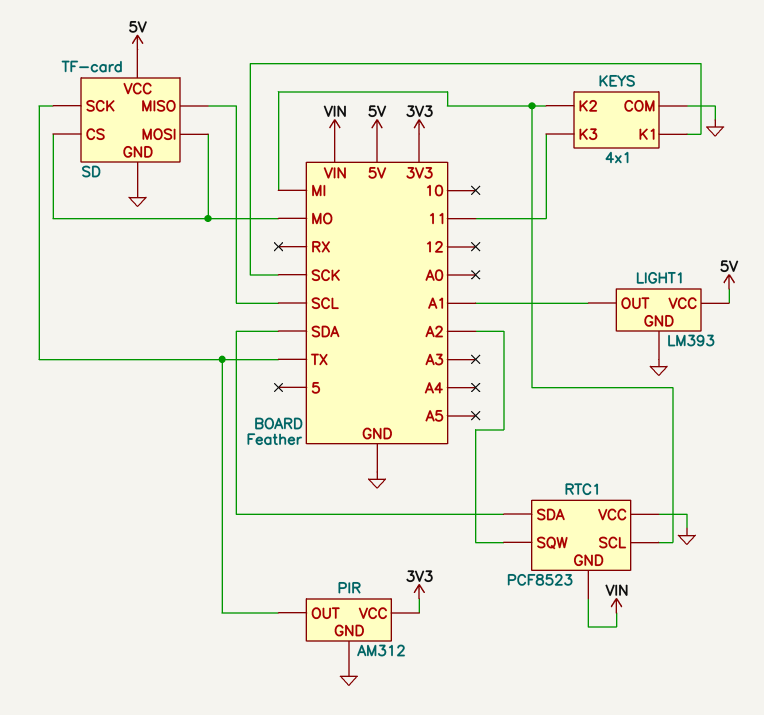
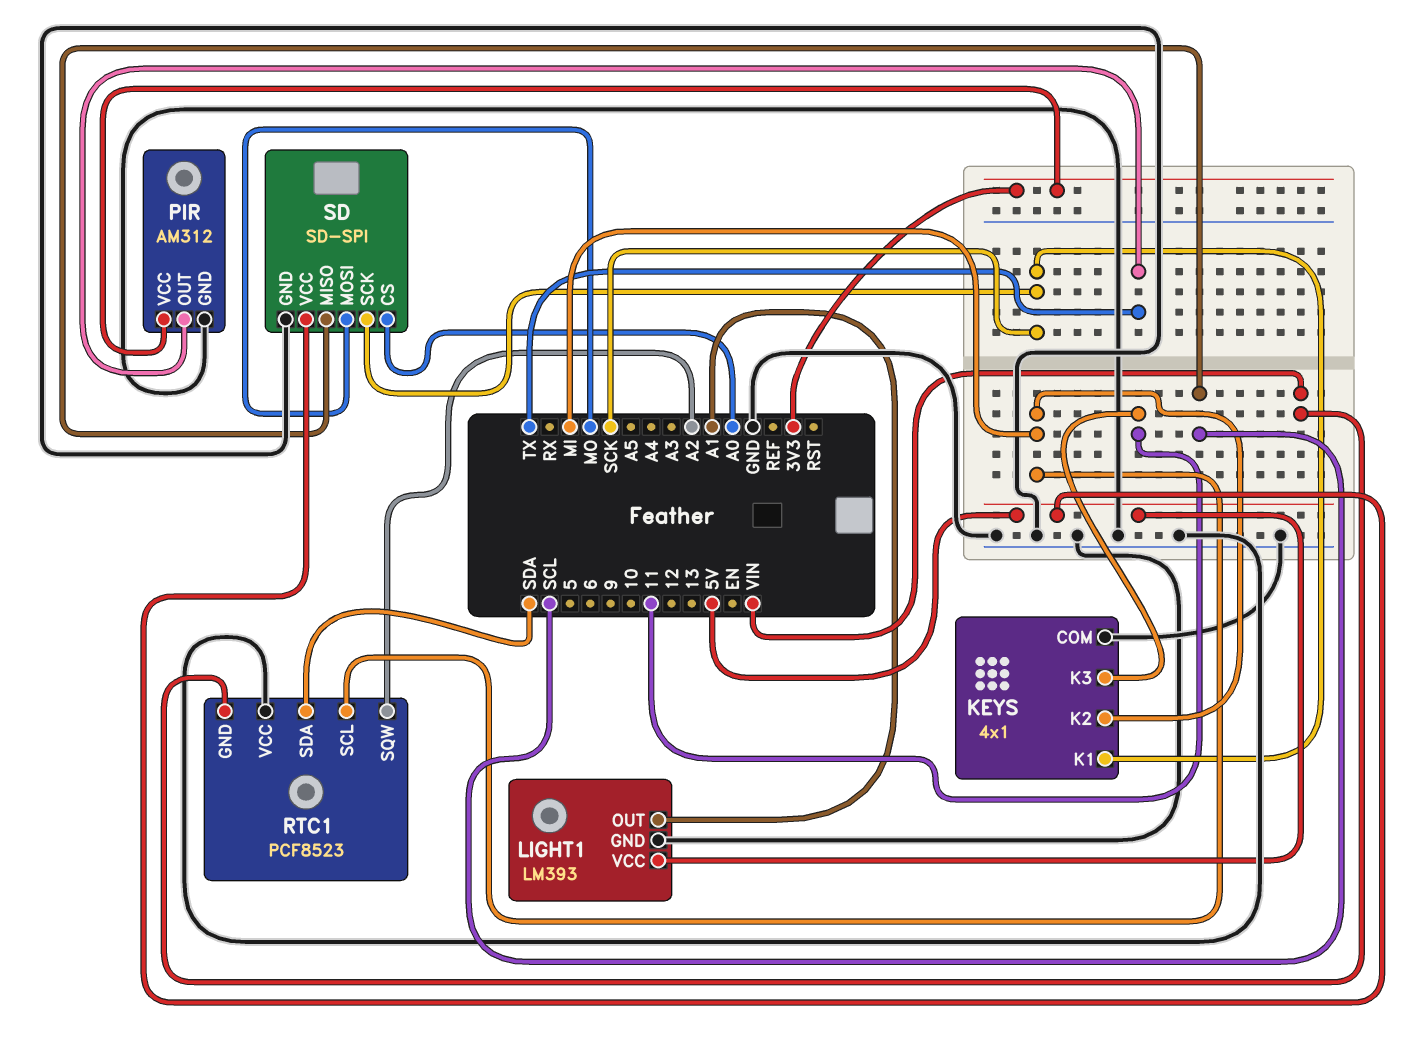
SD: TF-card -> SD-SPI
SD pin CS: MO -> A0
SD pin SCK: TX -> SCK

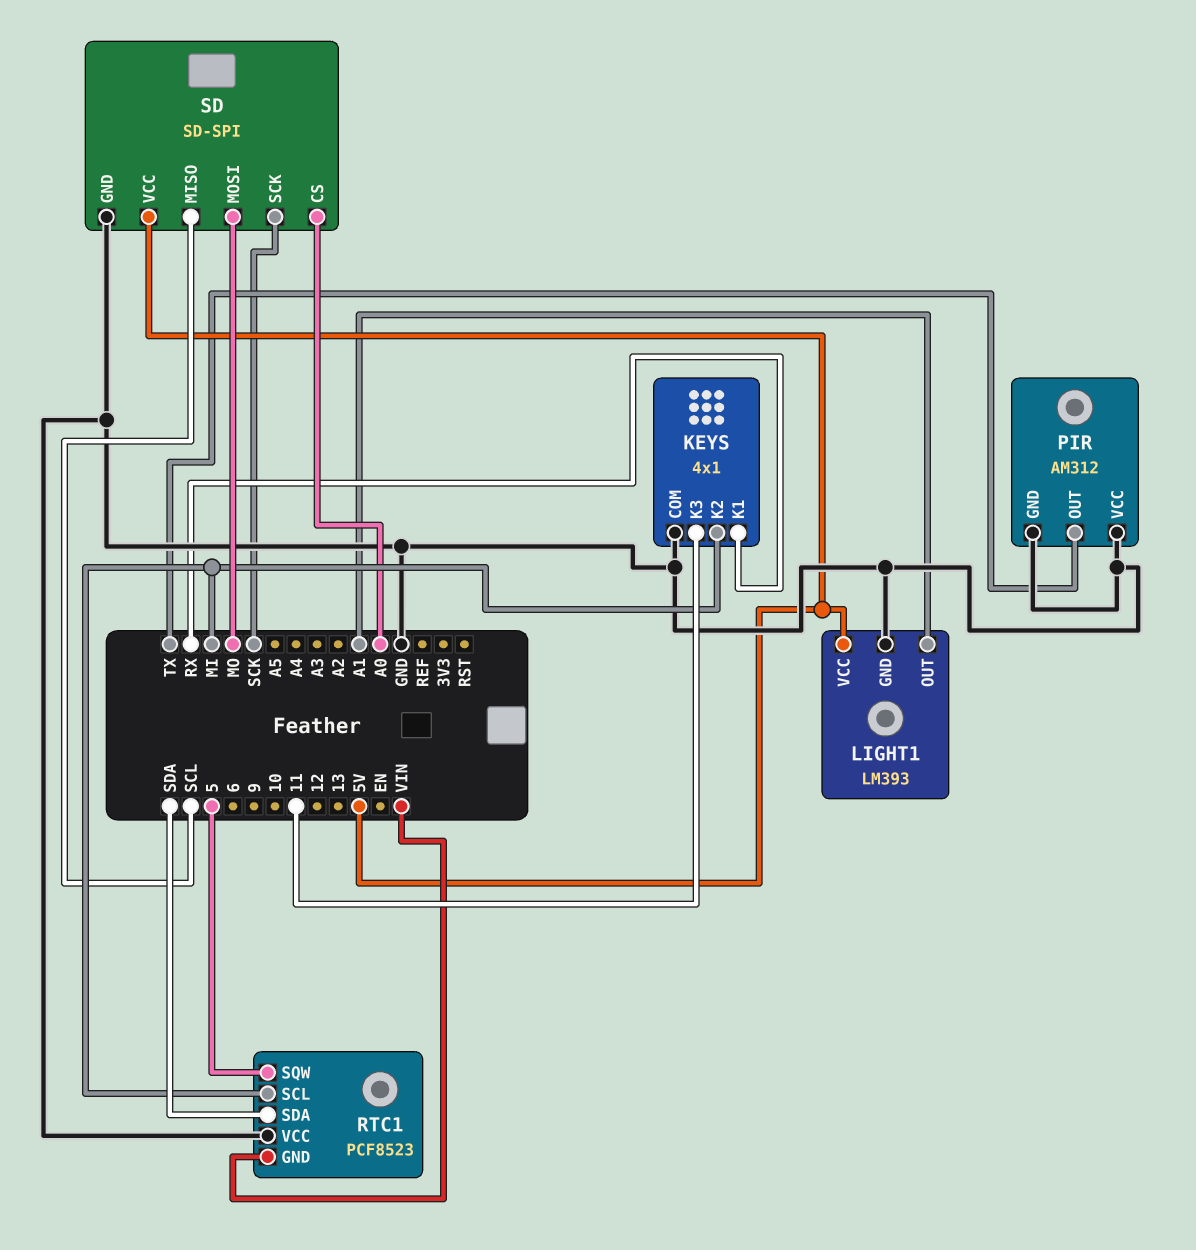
KEYS pin K1: SCK -> RX
PIR pin VCC: 3V3 -> GND
RTC1 pin SQW: A2 -> 5

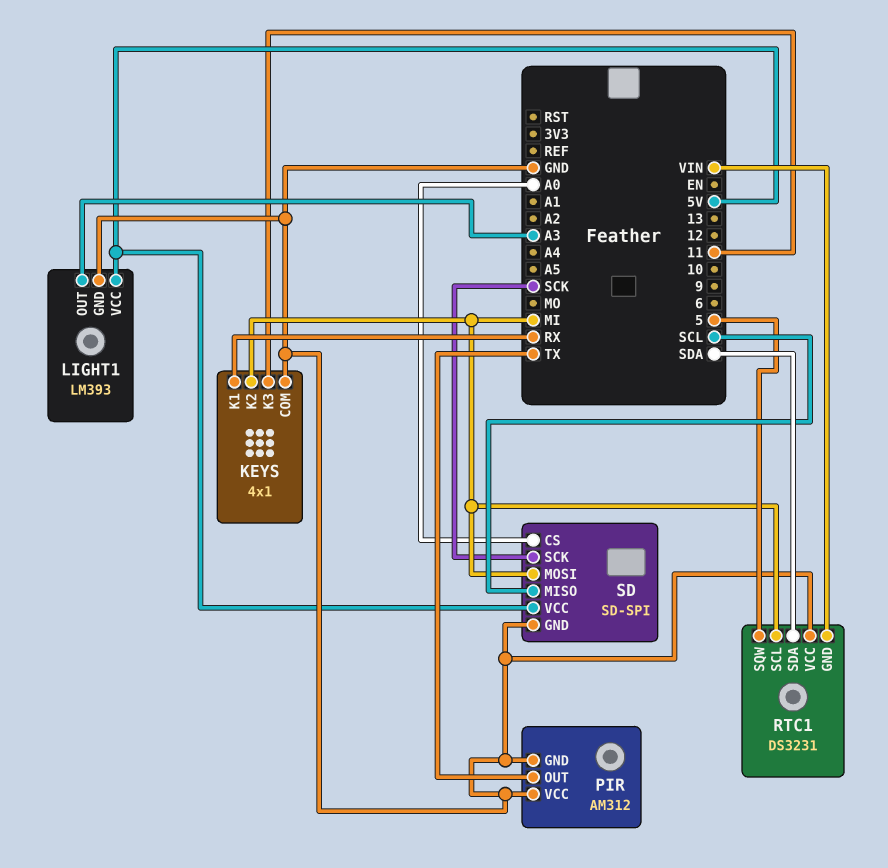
LIGHT1 pin OUT: A1 -> A3
RTC1: PCF8523 -> DS3231
SD pin MOSI: MO -> MI

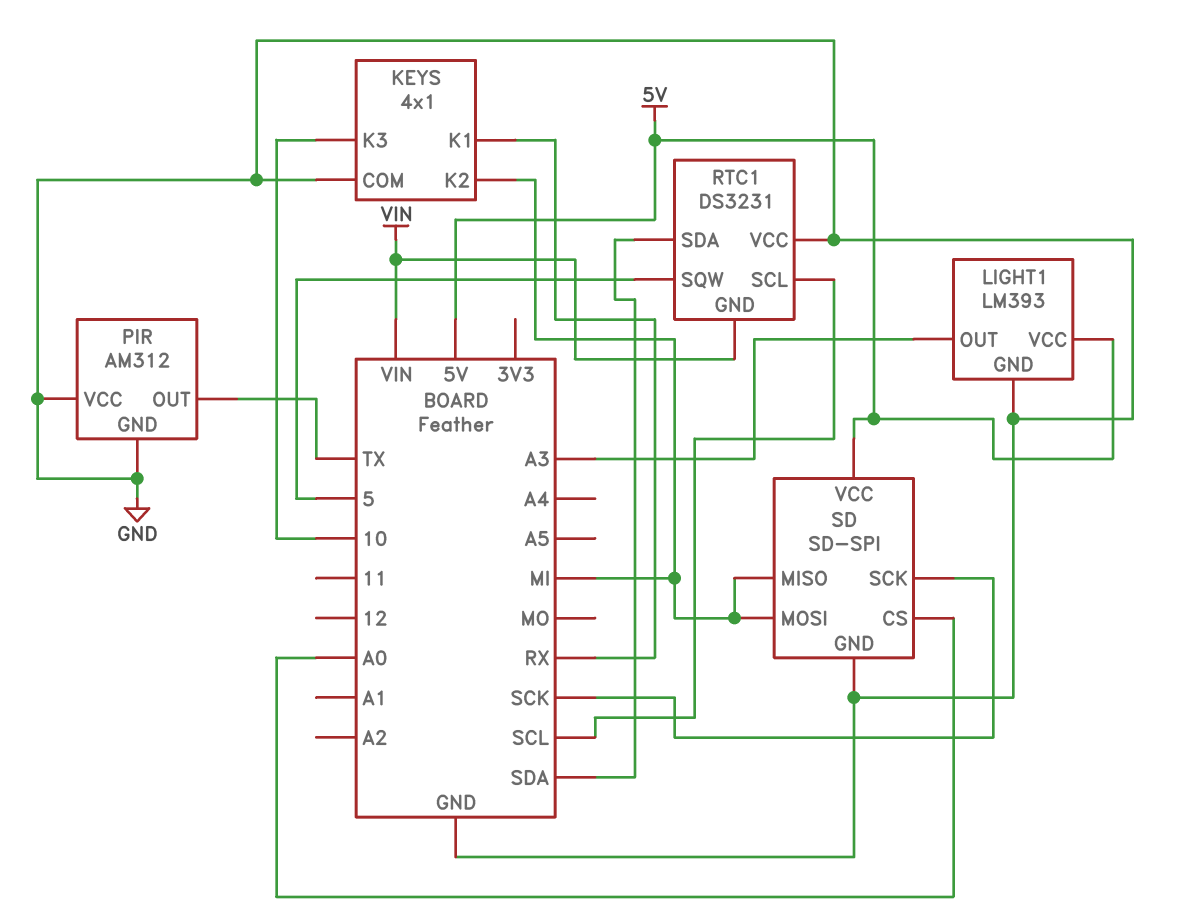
KEYS pin K3: 11 -> 10
RTC1 pin SCL: MI -> SCL
SD pin MISO: SCL -> MI

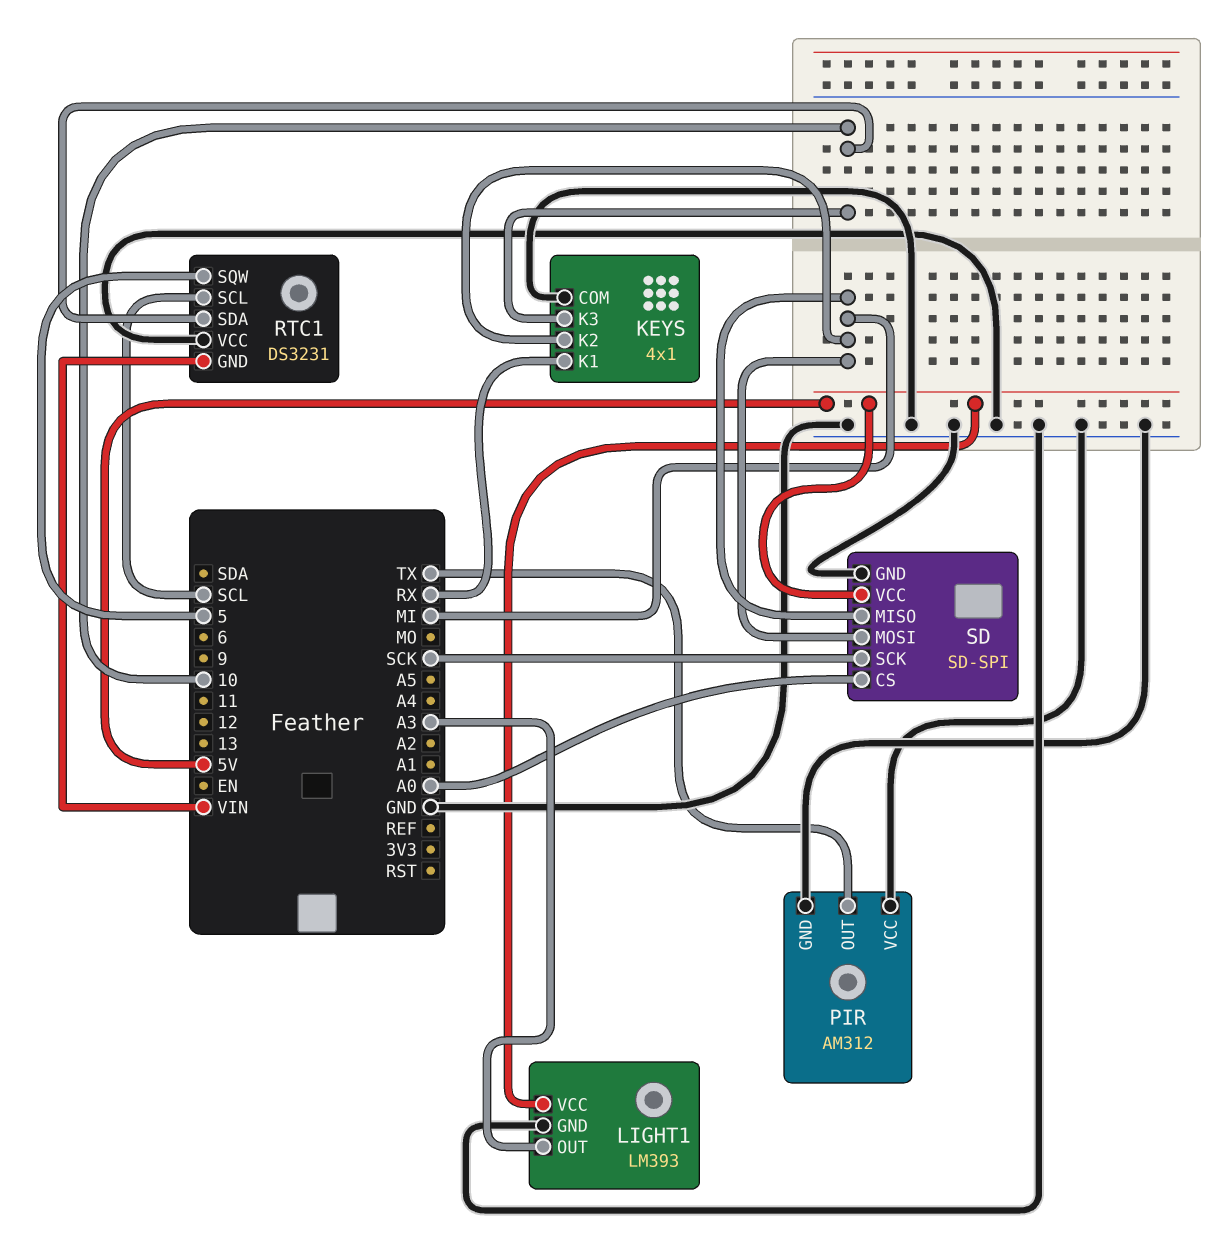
RTC1 pin SDA: SDA -> 10

